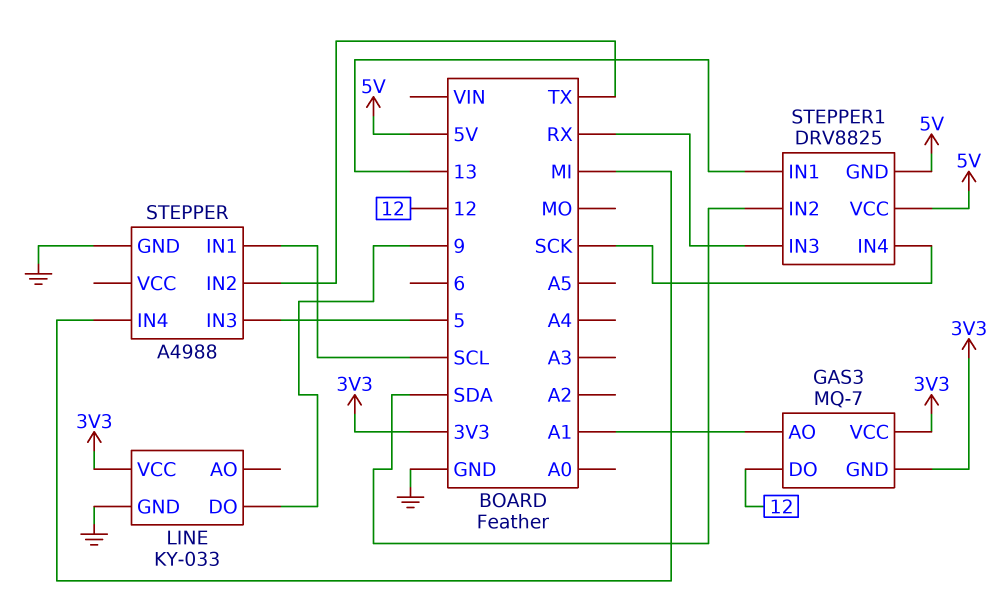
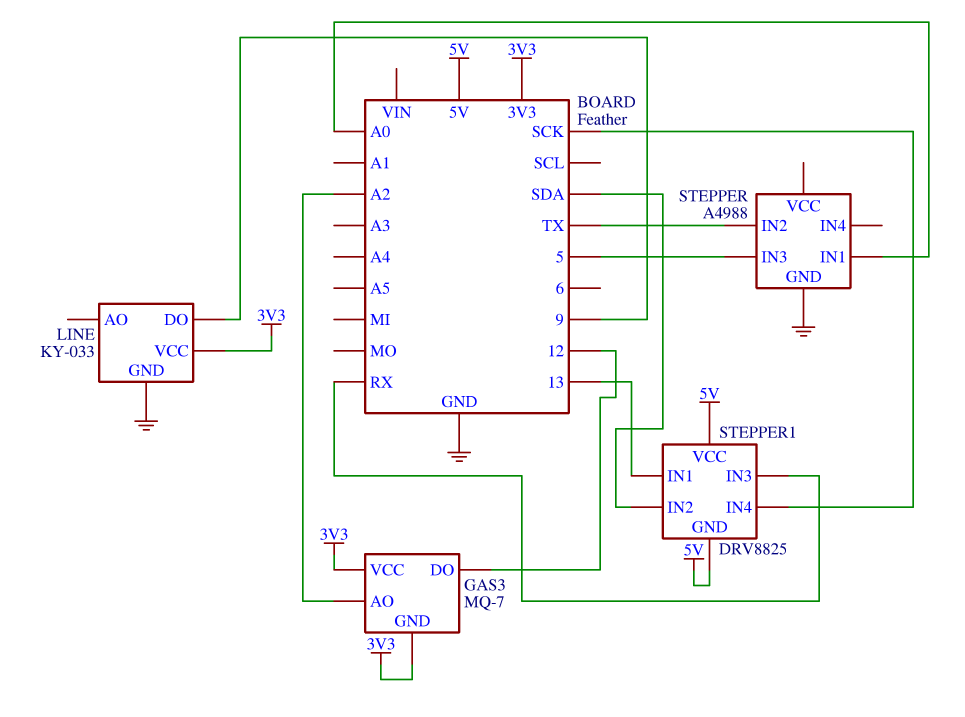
GAS3 pin AO: A1 -> A2
STEPPER pin IN1: SCL -> A0
STEPPER pin IN4: MI -> none

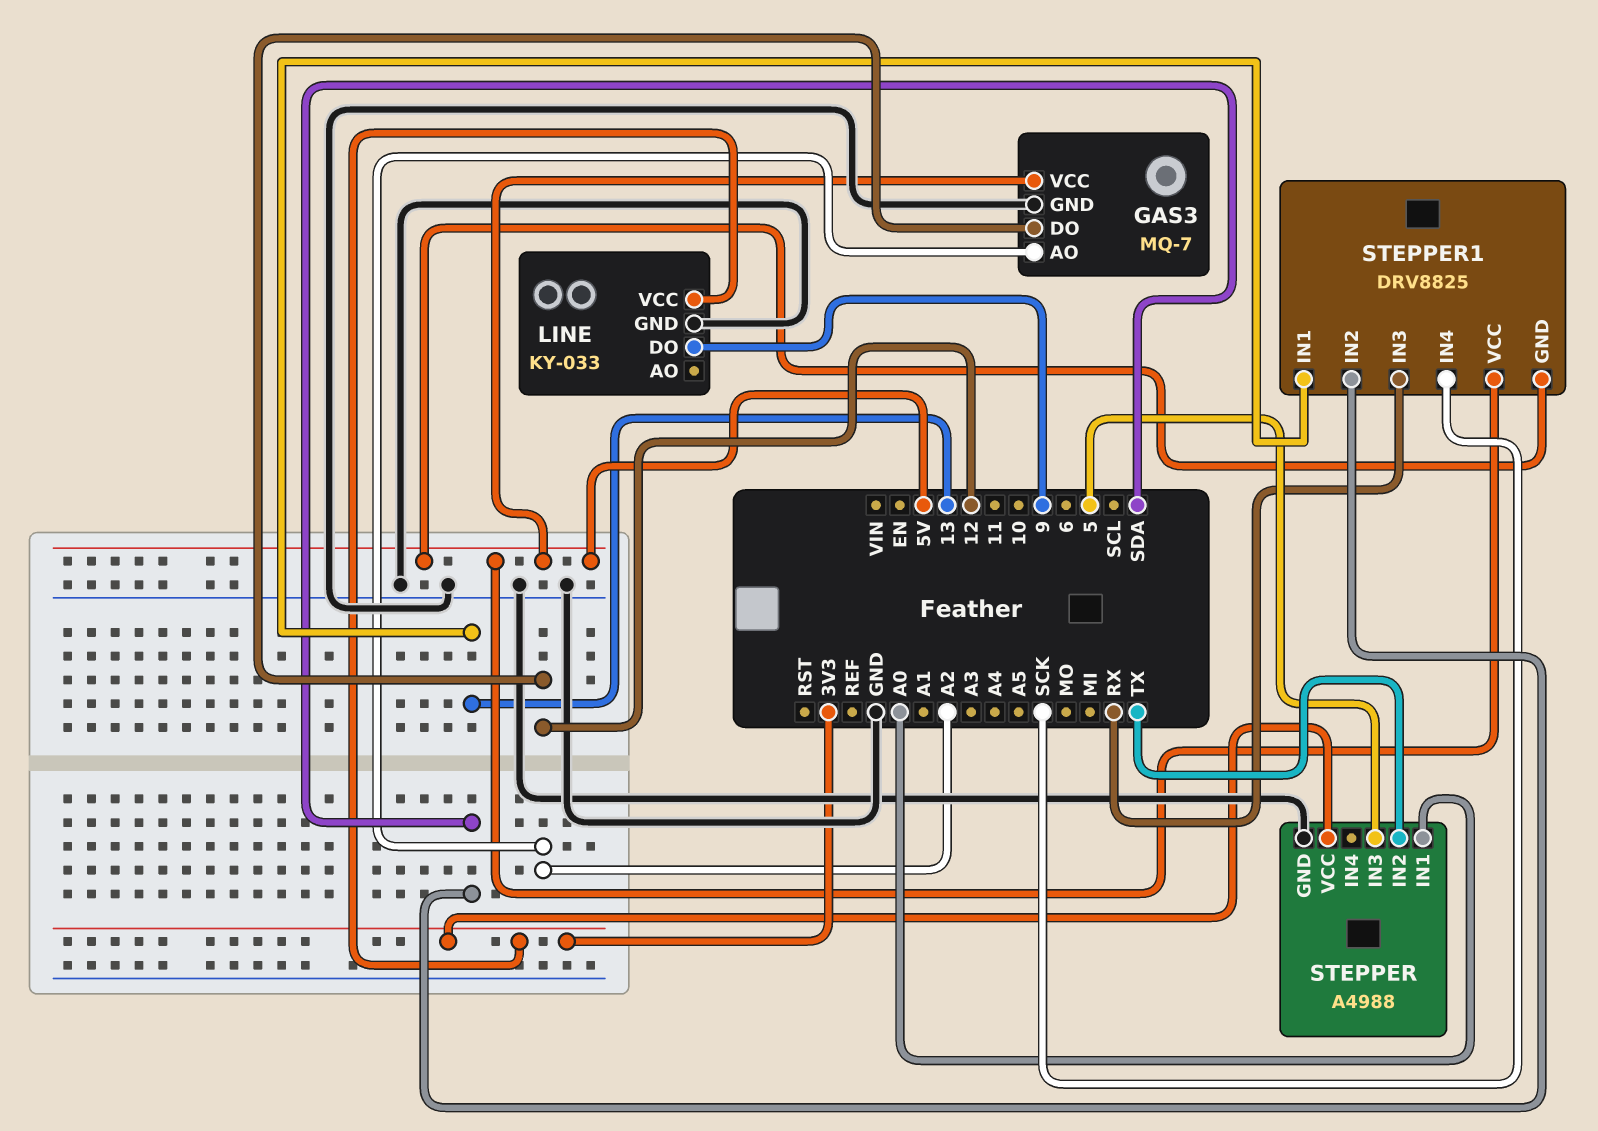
GAS3 pin GND: 3V3 -> GND
GAS3 pin VCC: 3V3 -> 5V
STEPPER pin VCC: none -> 3V3

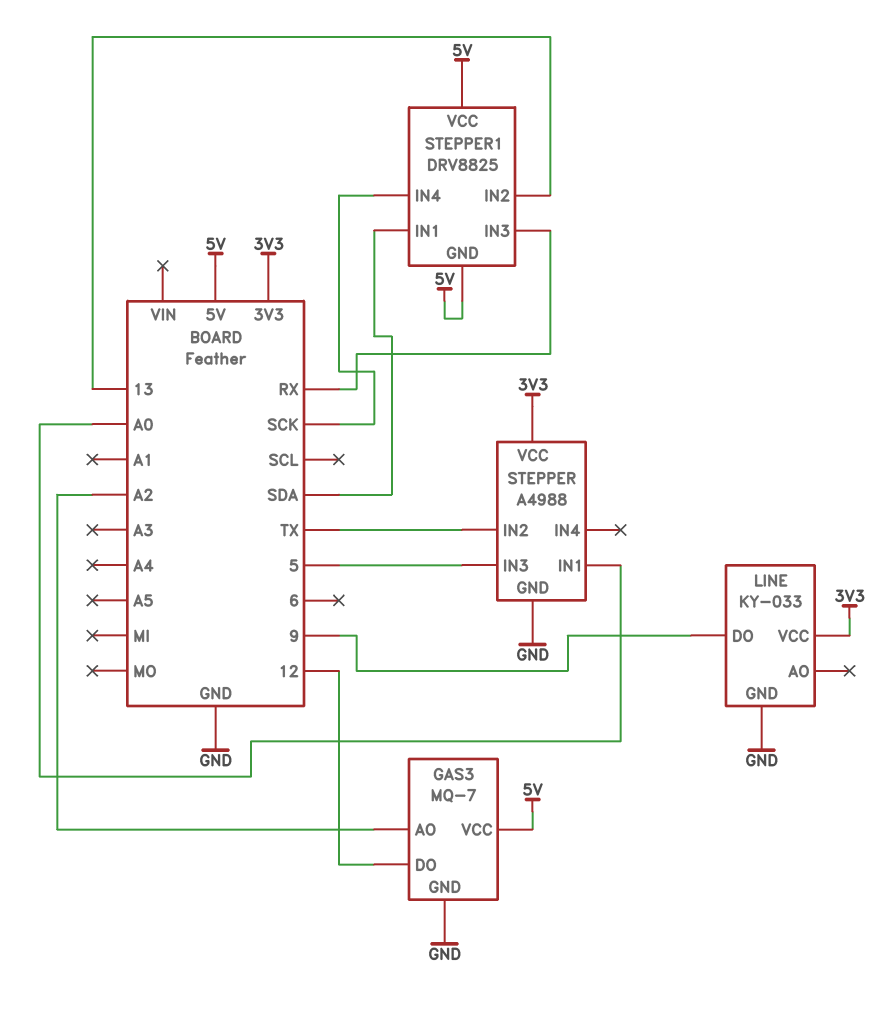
STEPPER1 pin IN1: 13 -> SDA
STEPPER1 pin IN2: SDA -> 13

